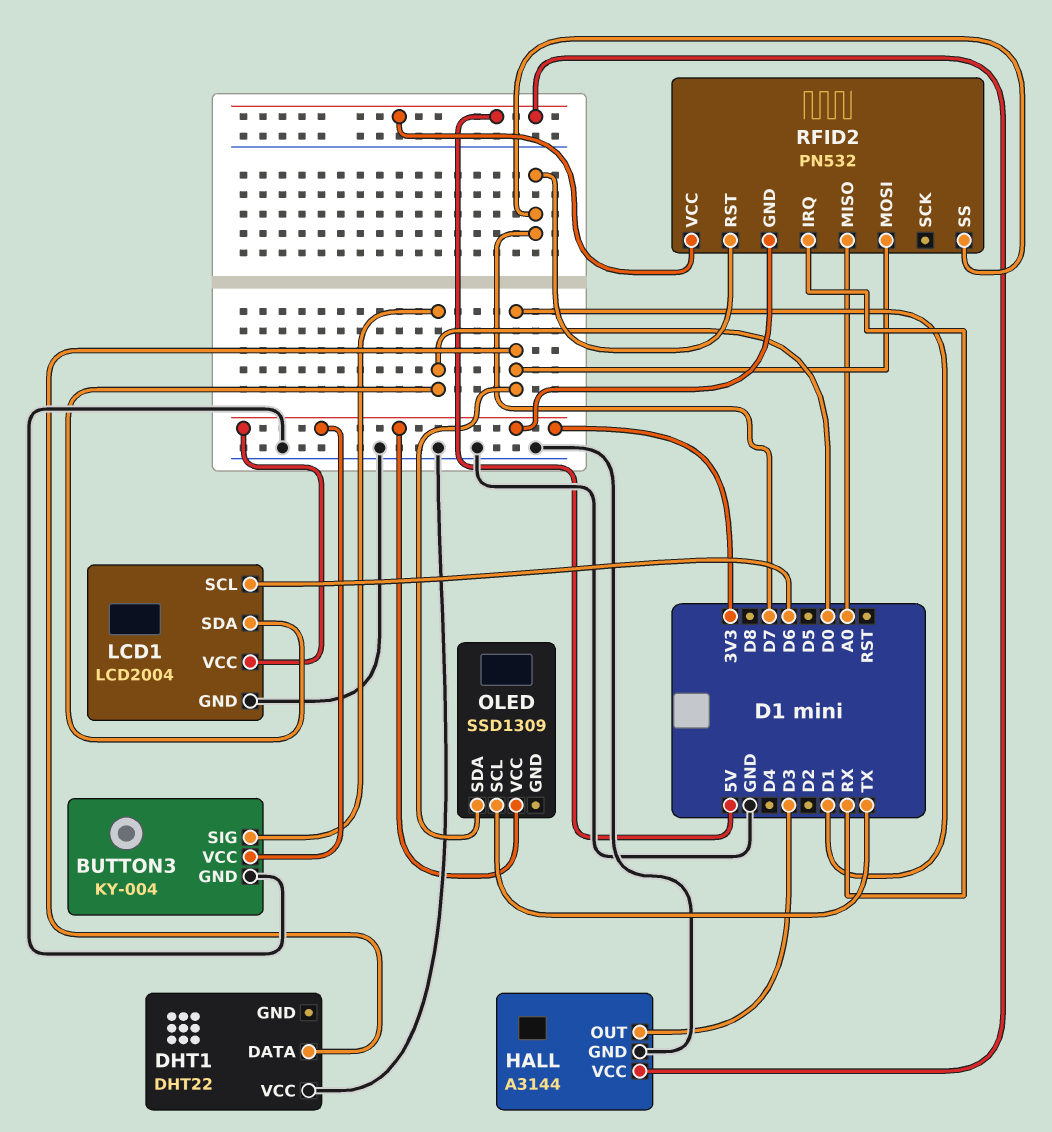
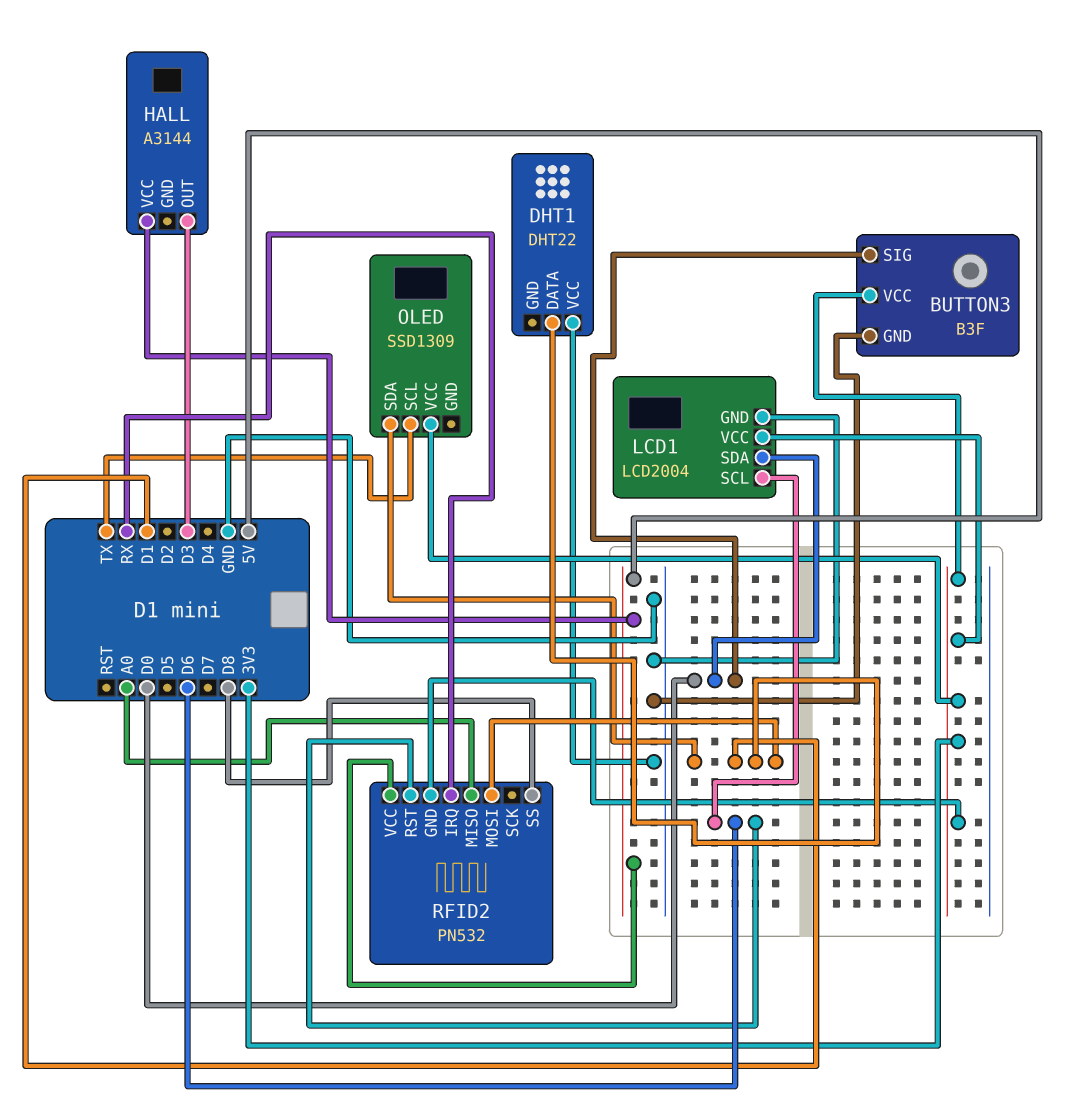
BUTTON3: KY-004 -> B3F
HALL pin GND: GND -> none
RFID2 pin RST: D7 -> D6
RFID2 pin SS: D7 -> D8

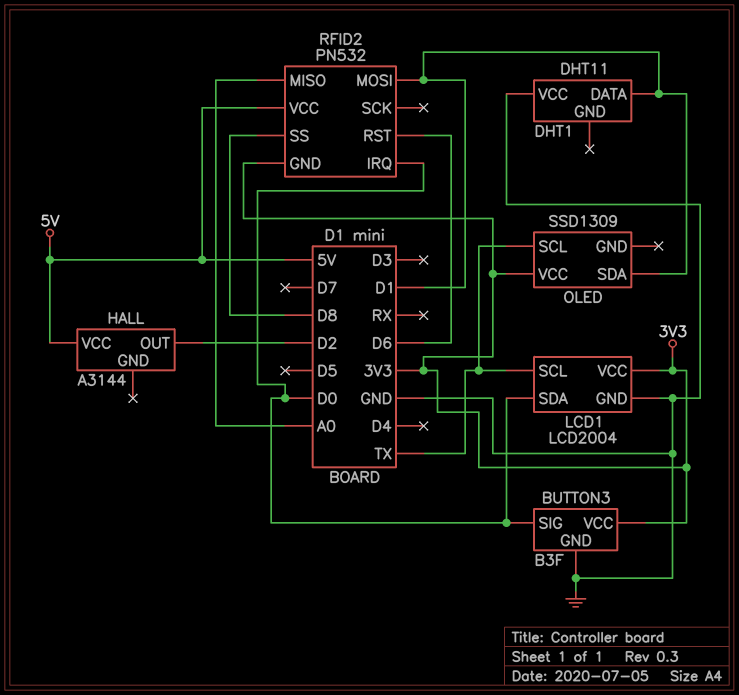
DHT1: DHT22 -> DHT11
HALL pin OUT: D3 -> D2
LCD1 pin SCL: D6 -> TX
RFID2 pin IRQ: RX -> D0

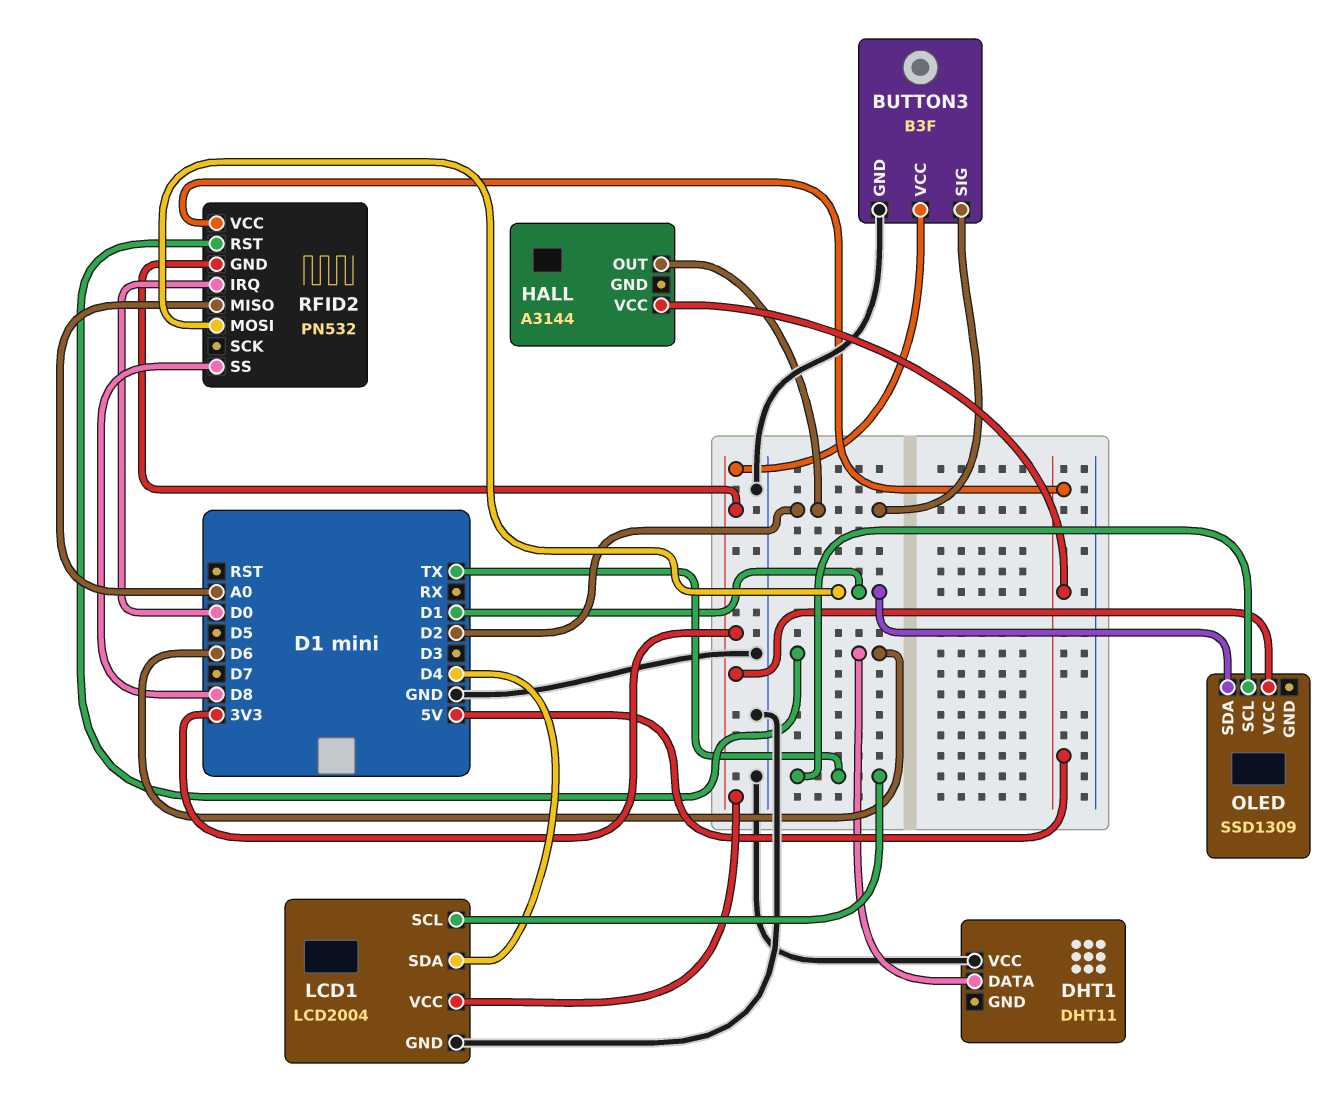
BUTTON3 pin SIG: D0 -> D2
DHT1 pin DATA: D1 -> D6
LCD1 pin SDA: D0 -> D4

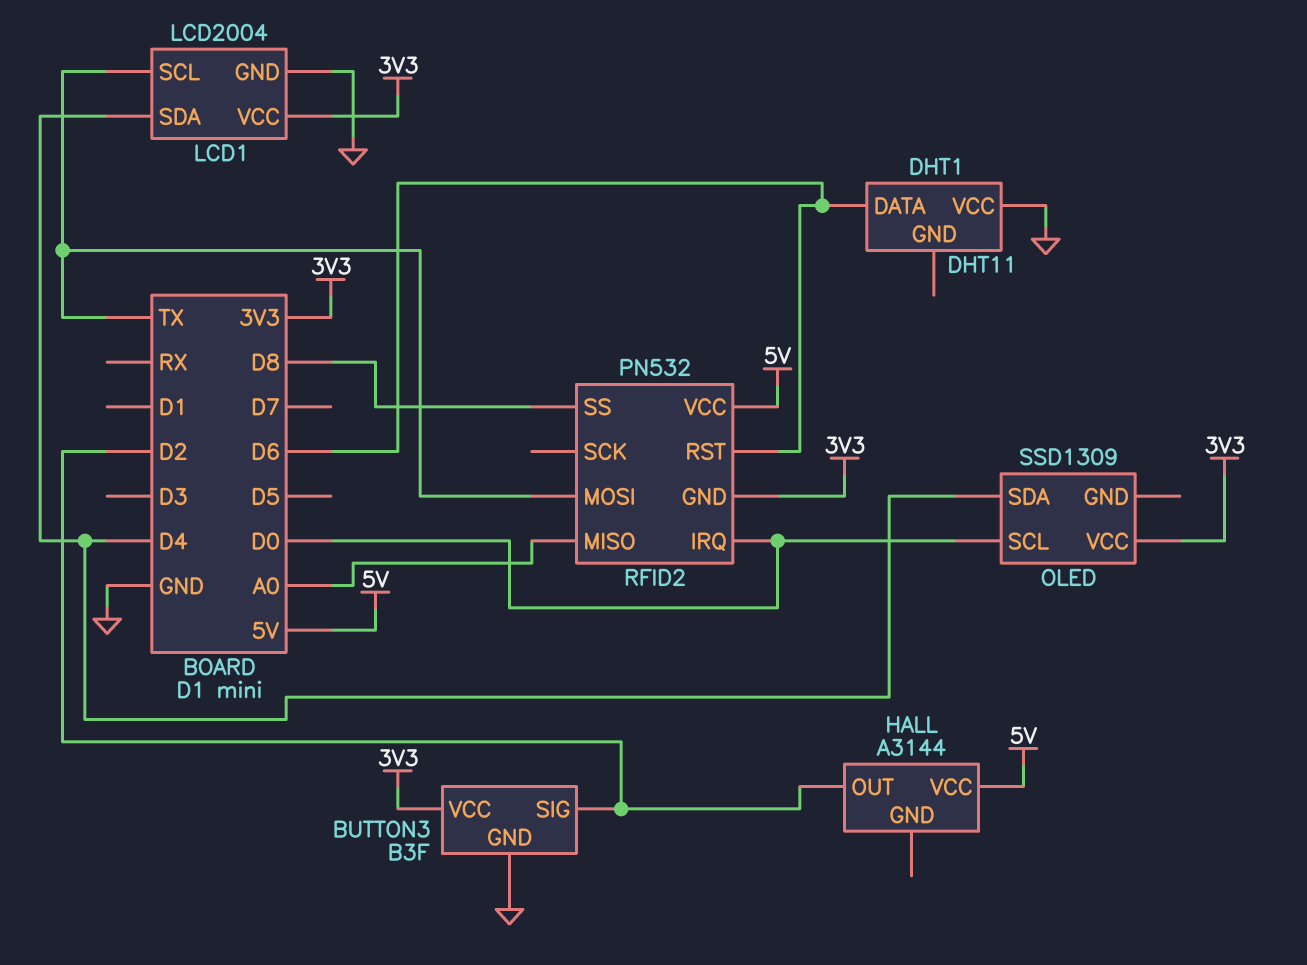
OLED pin SCL: TX -> D0
OLED pin SDA: D1 -> D4
RFID2 pin MOSI: D1 -> TX

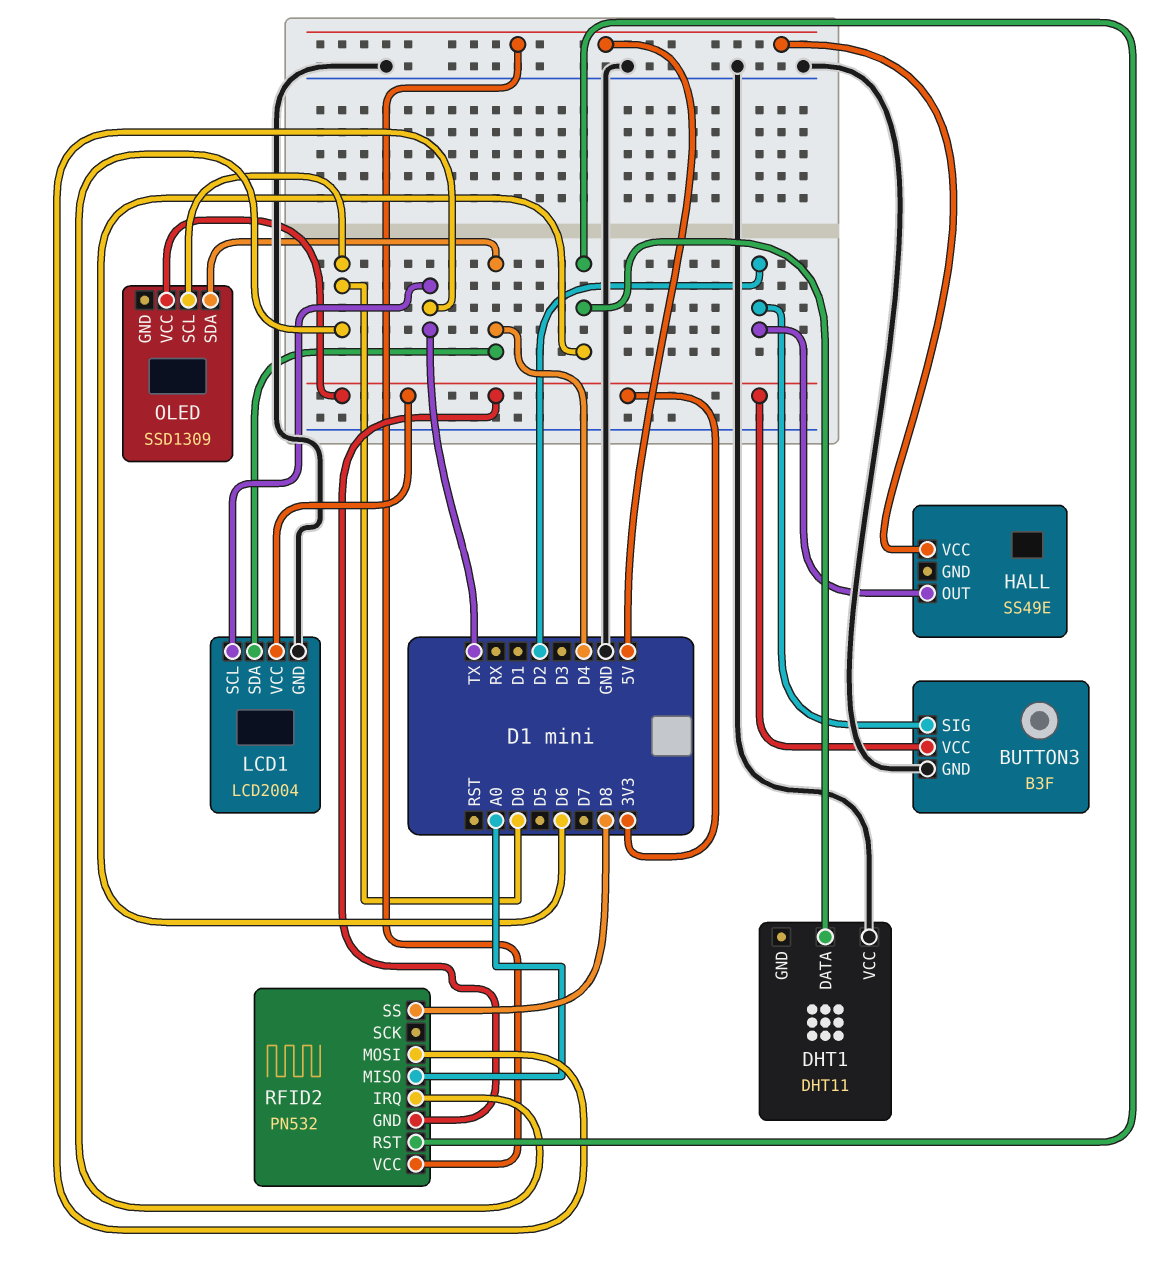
HALL: A3144 -> SS49E

